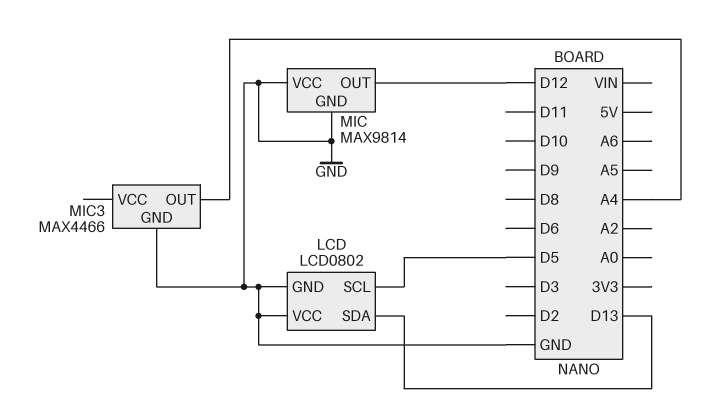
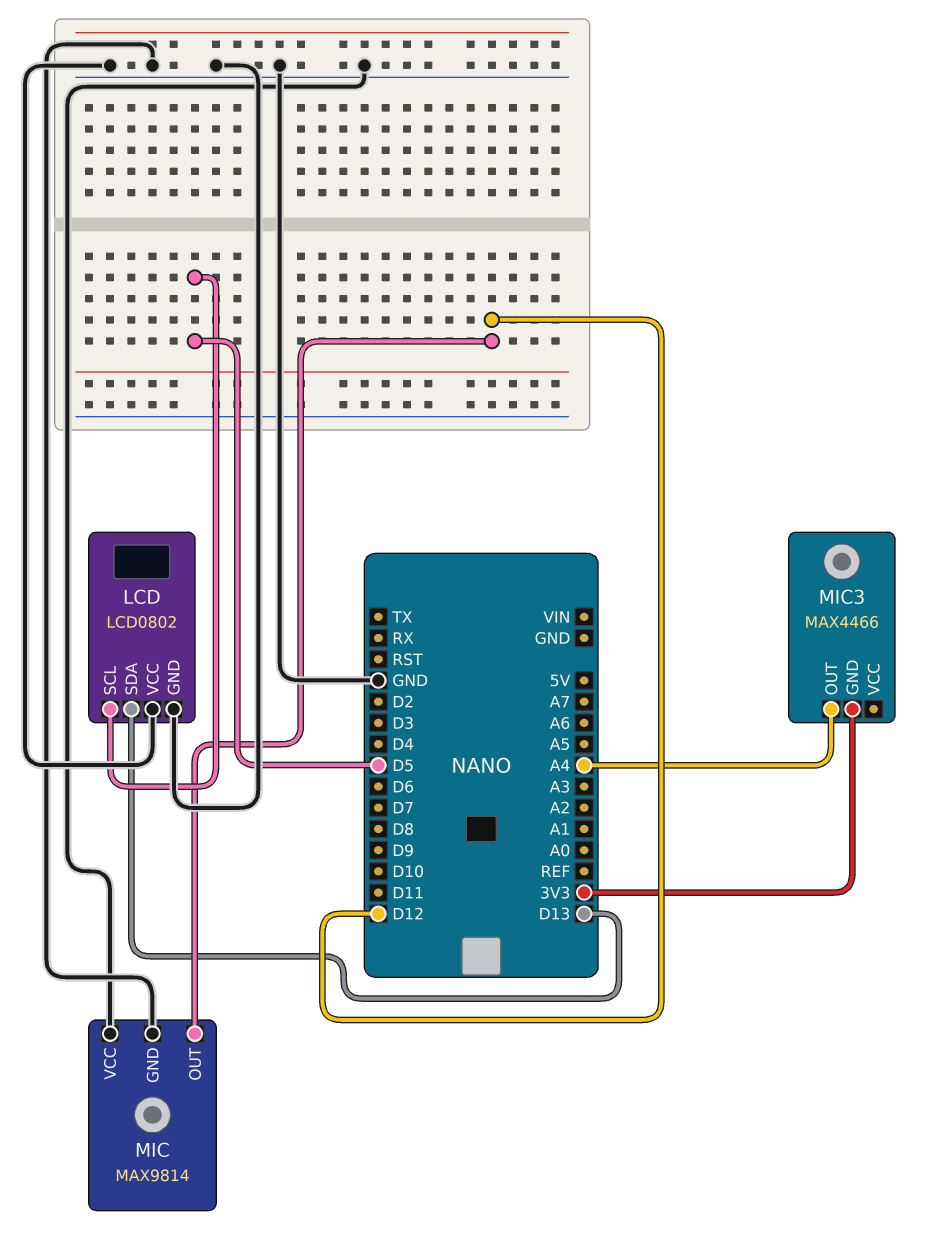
MIC3 pin GND: GND -> 3V3

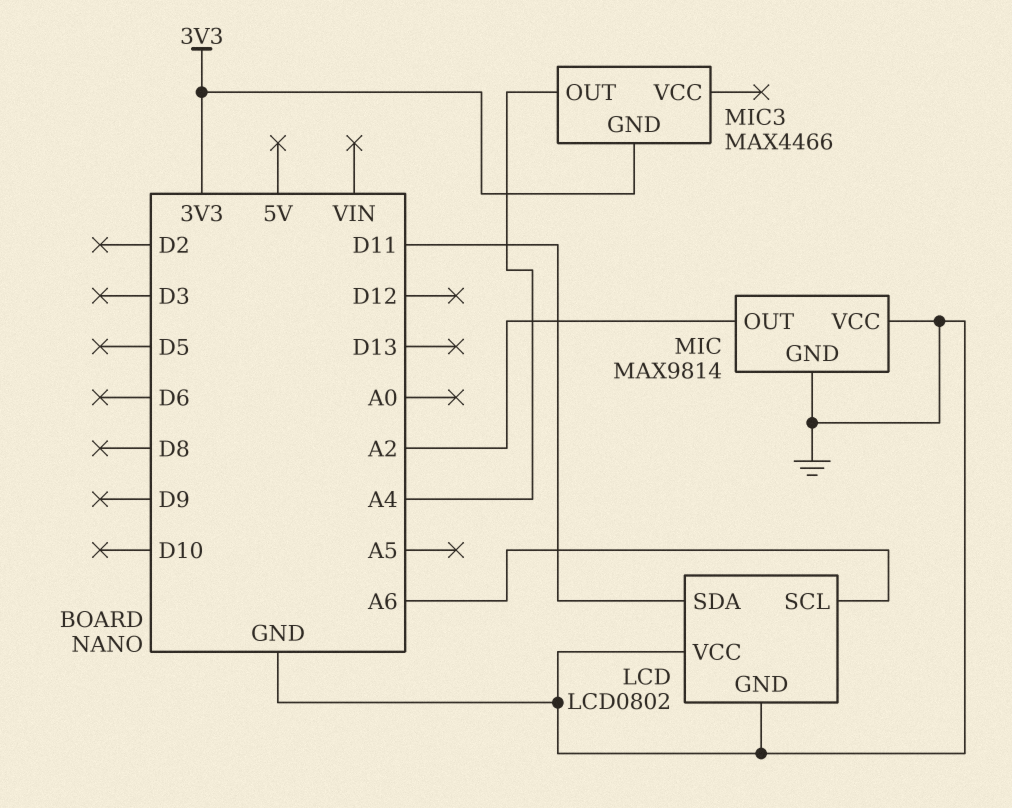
LCD pin SCL: D5 -> A6
LCD pin SDA: D13 -> D11
MIC pin OUT: D12 -> A2

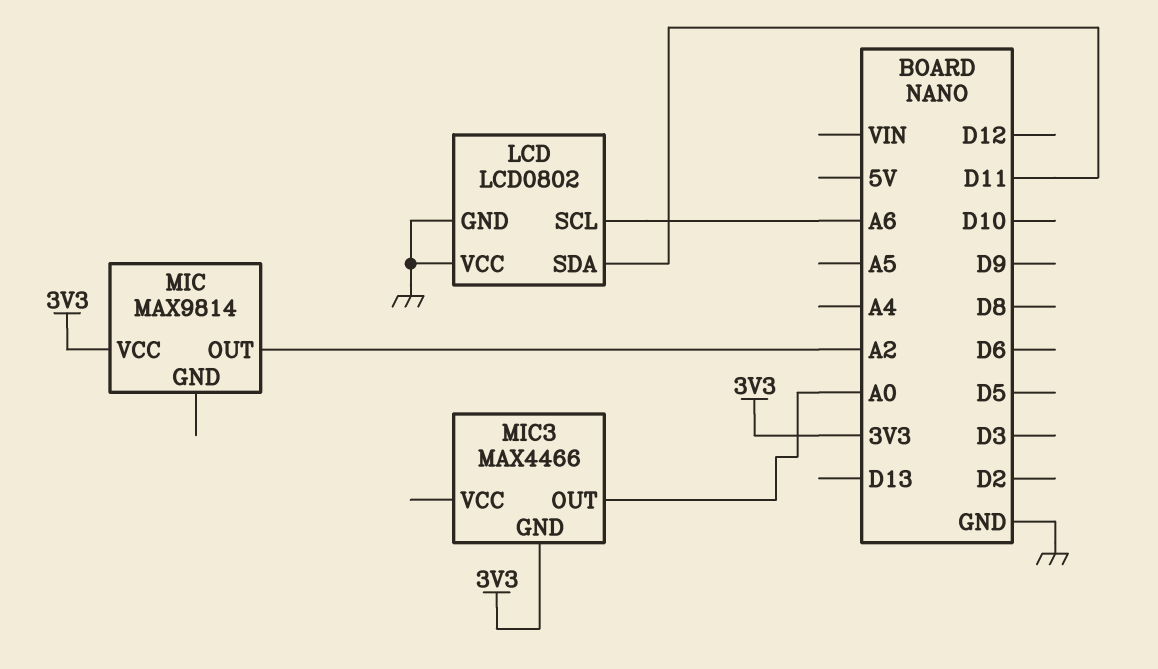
MIC pin GND: GND -> none
MIC pin VCC: GND -> 3V3
MIC3 pin OUT: A4 -> A0

